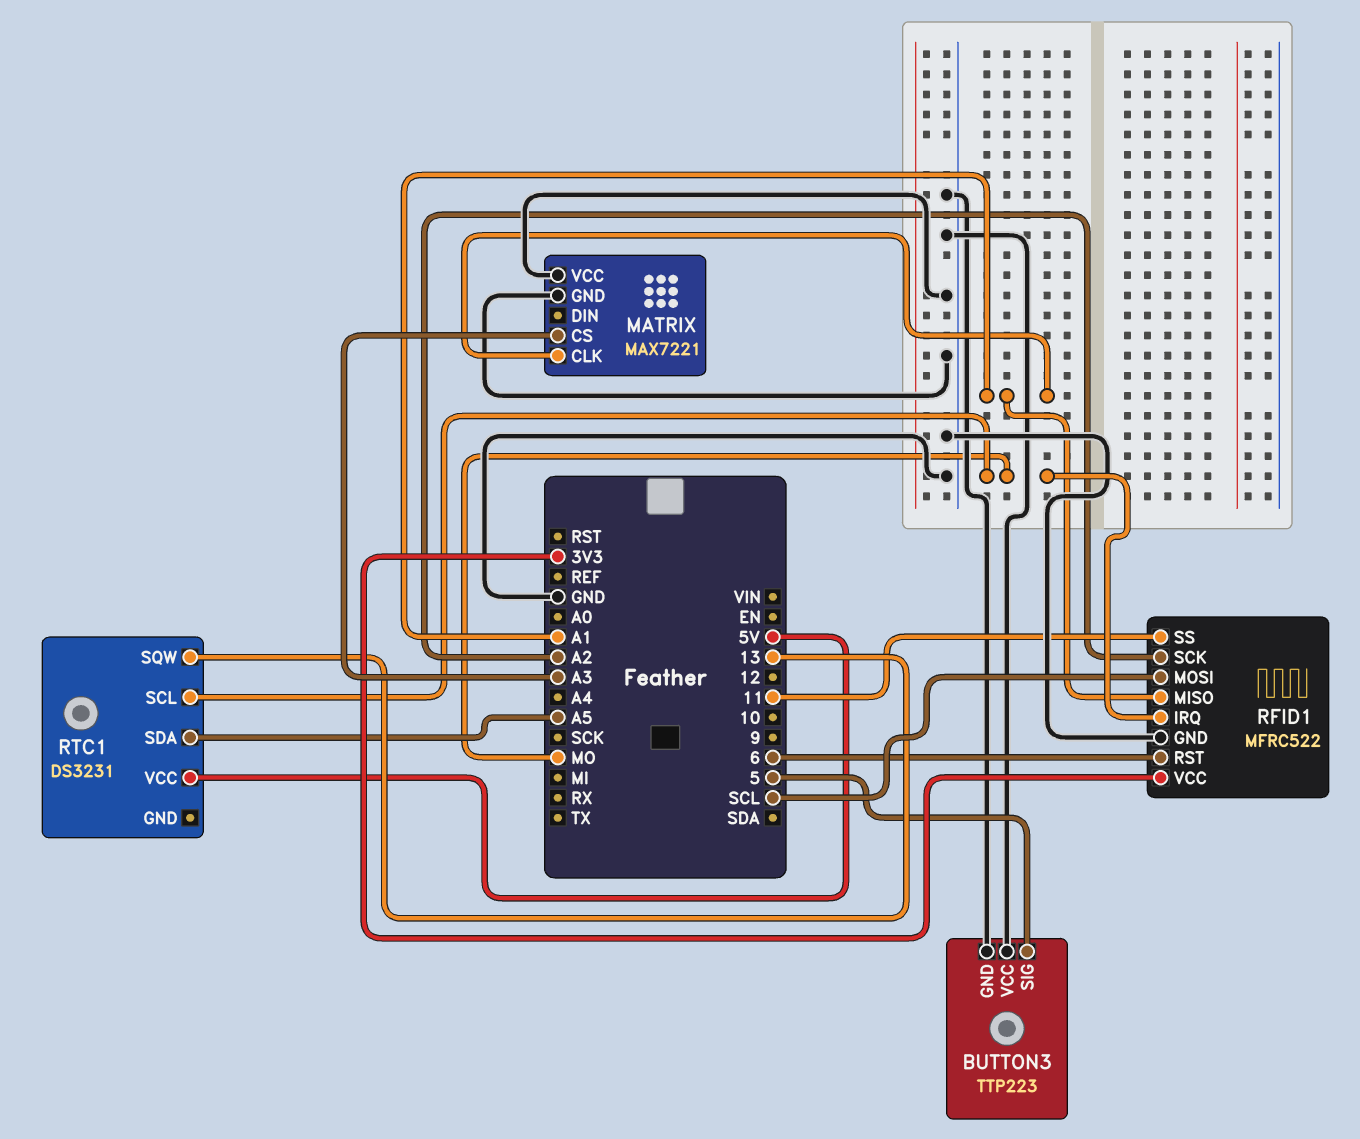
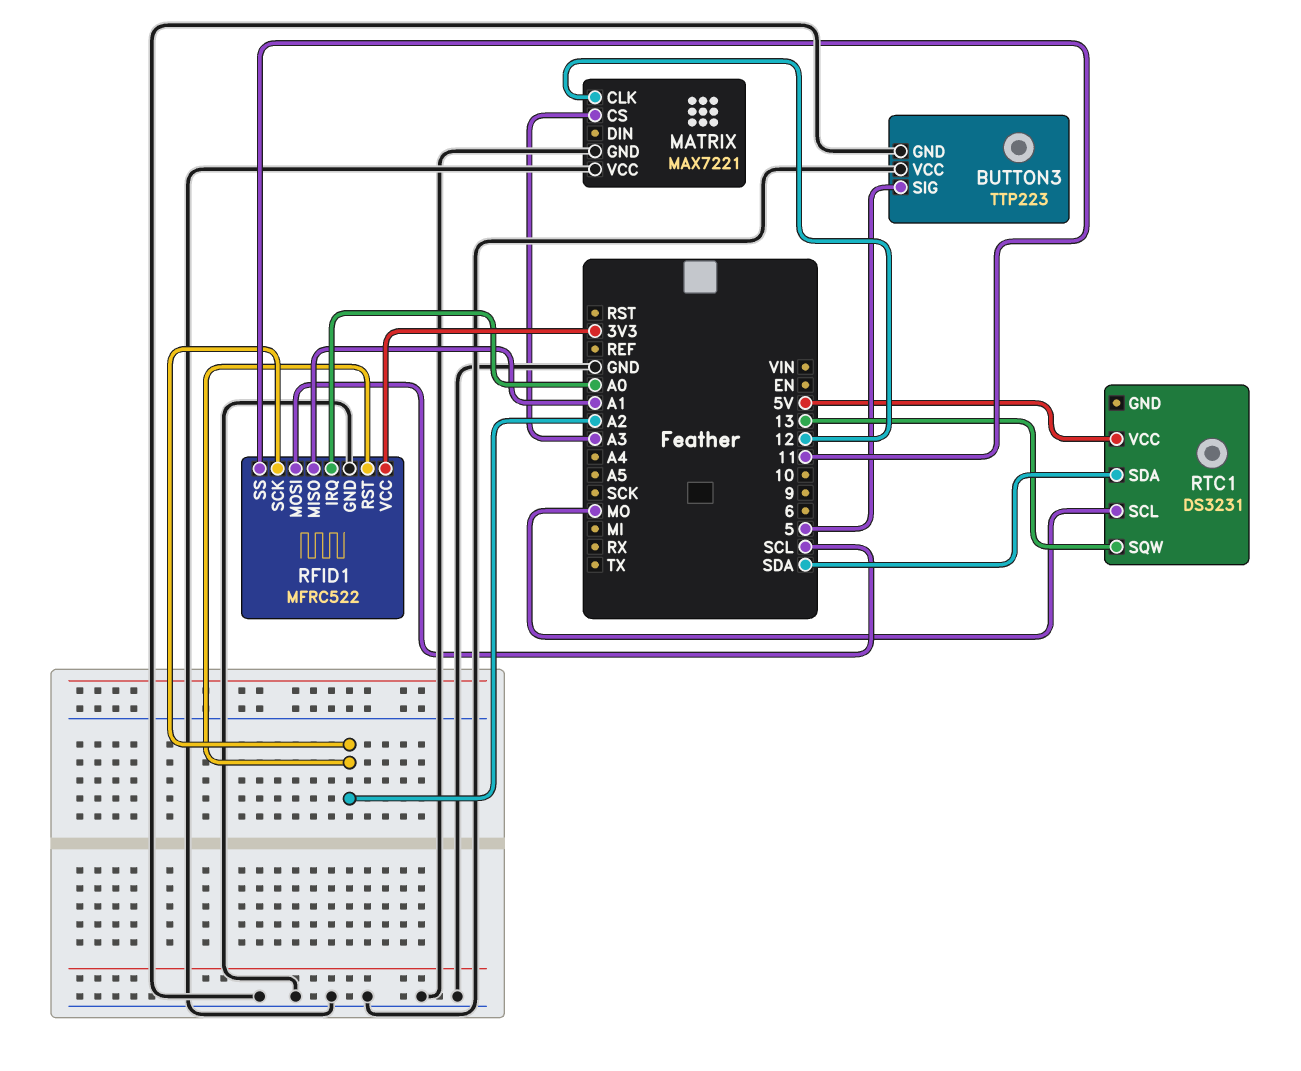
MATRIX pin CLK: A1 -> 12
RFID1 pin IRQ: MO -> A0
RFID1 pin RST: 6 -> A2
RTC1 pin SDA: A5 -> SDA

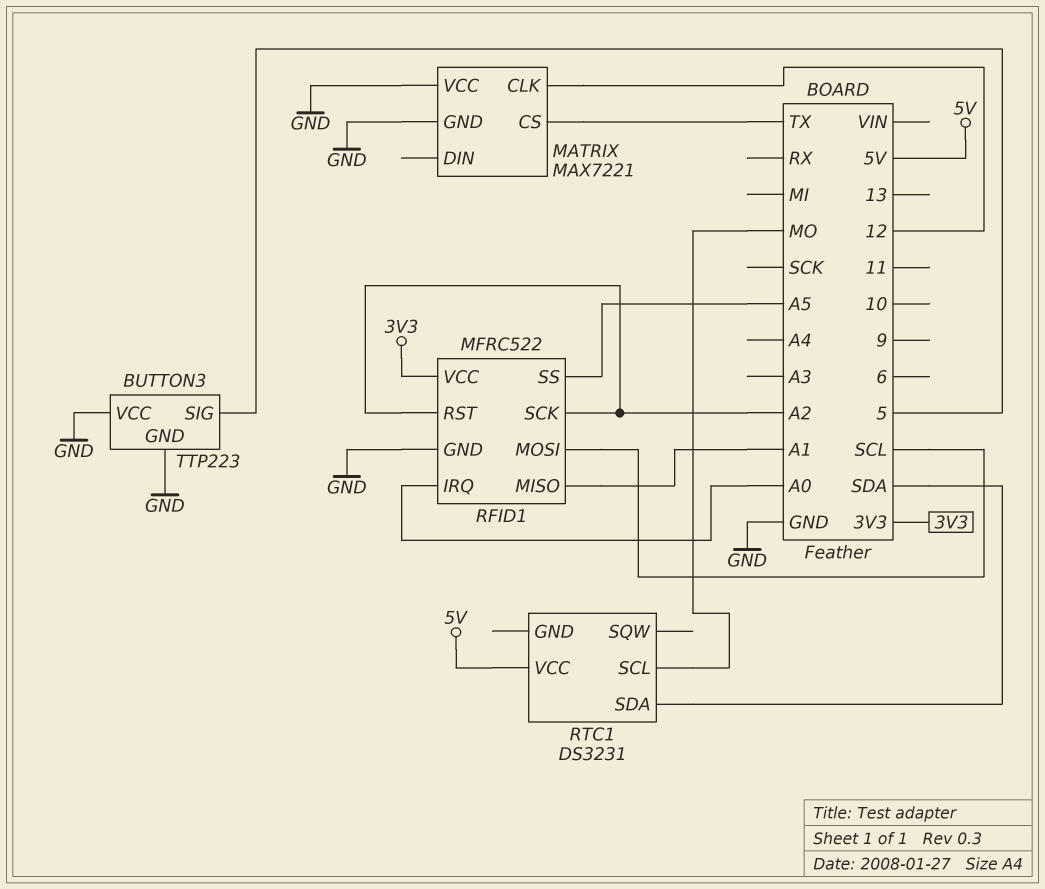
MATRIX pin CS: A3 -> TX
RFID1 pin SS: 11 -> A5
RTC1 pin SQW: 13 -> none

